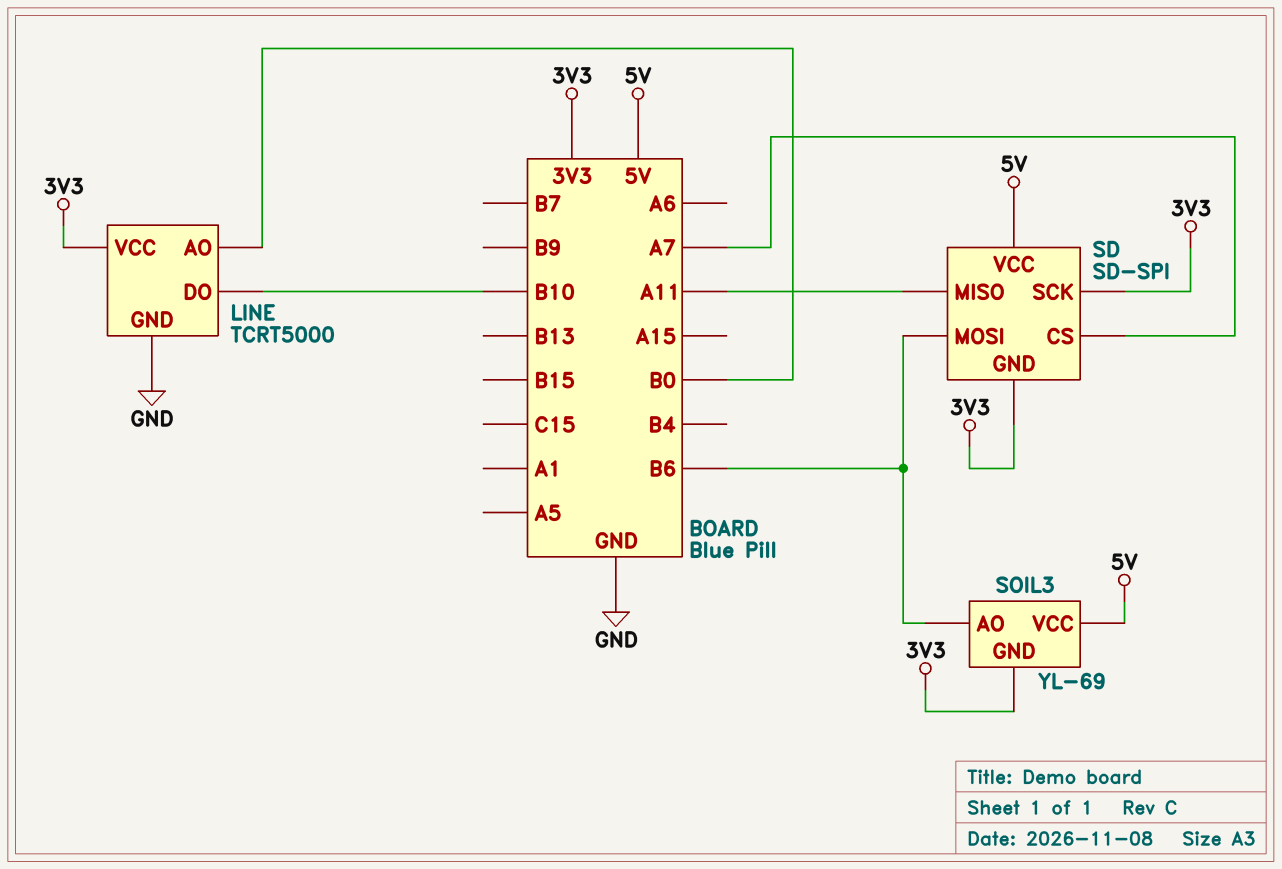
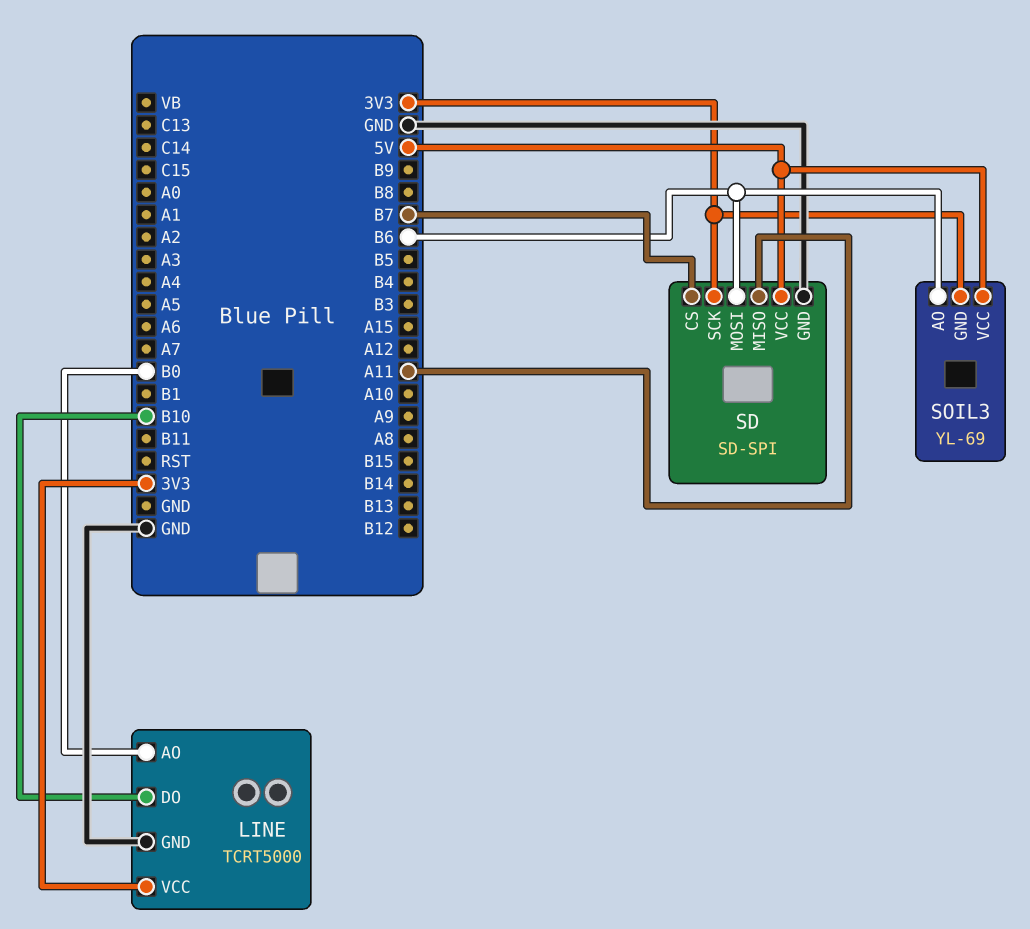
SD pin CS: A7 -> B7
SD pin GND: 3V3 -> GND

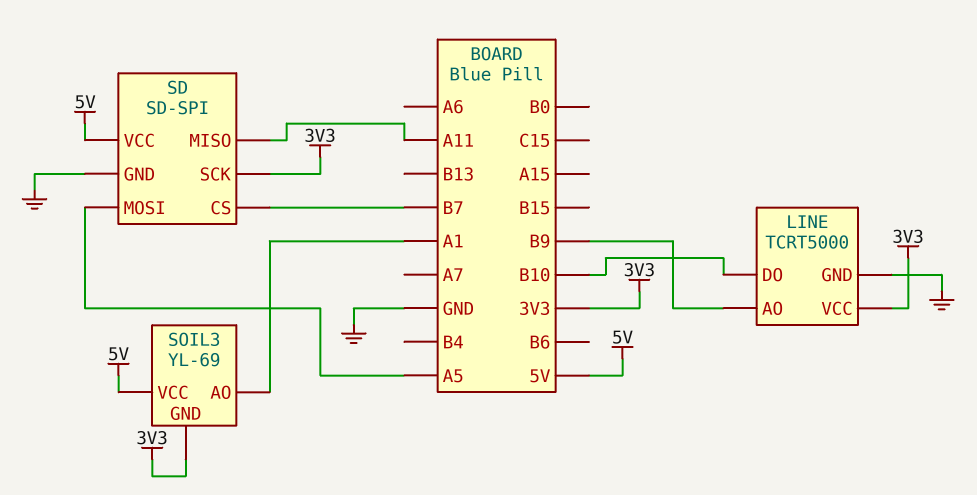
LINE pin AO: B0 -> B9
SD pin MOSI: B6 -> A5
SOIL3 pin AO: B6 -> A1

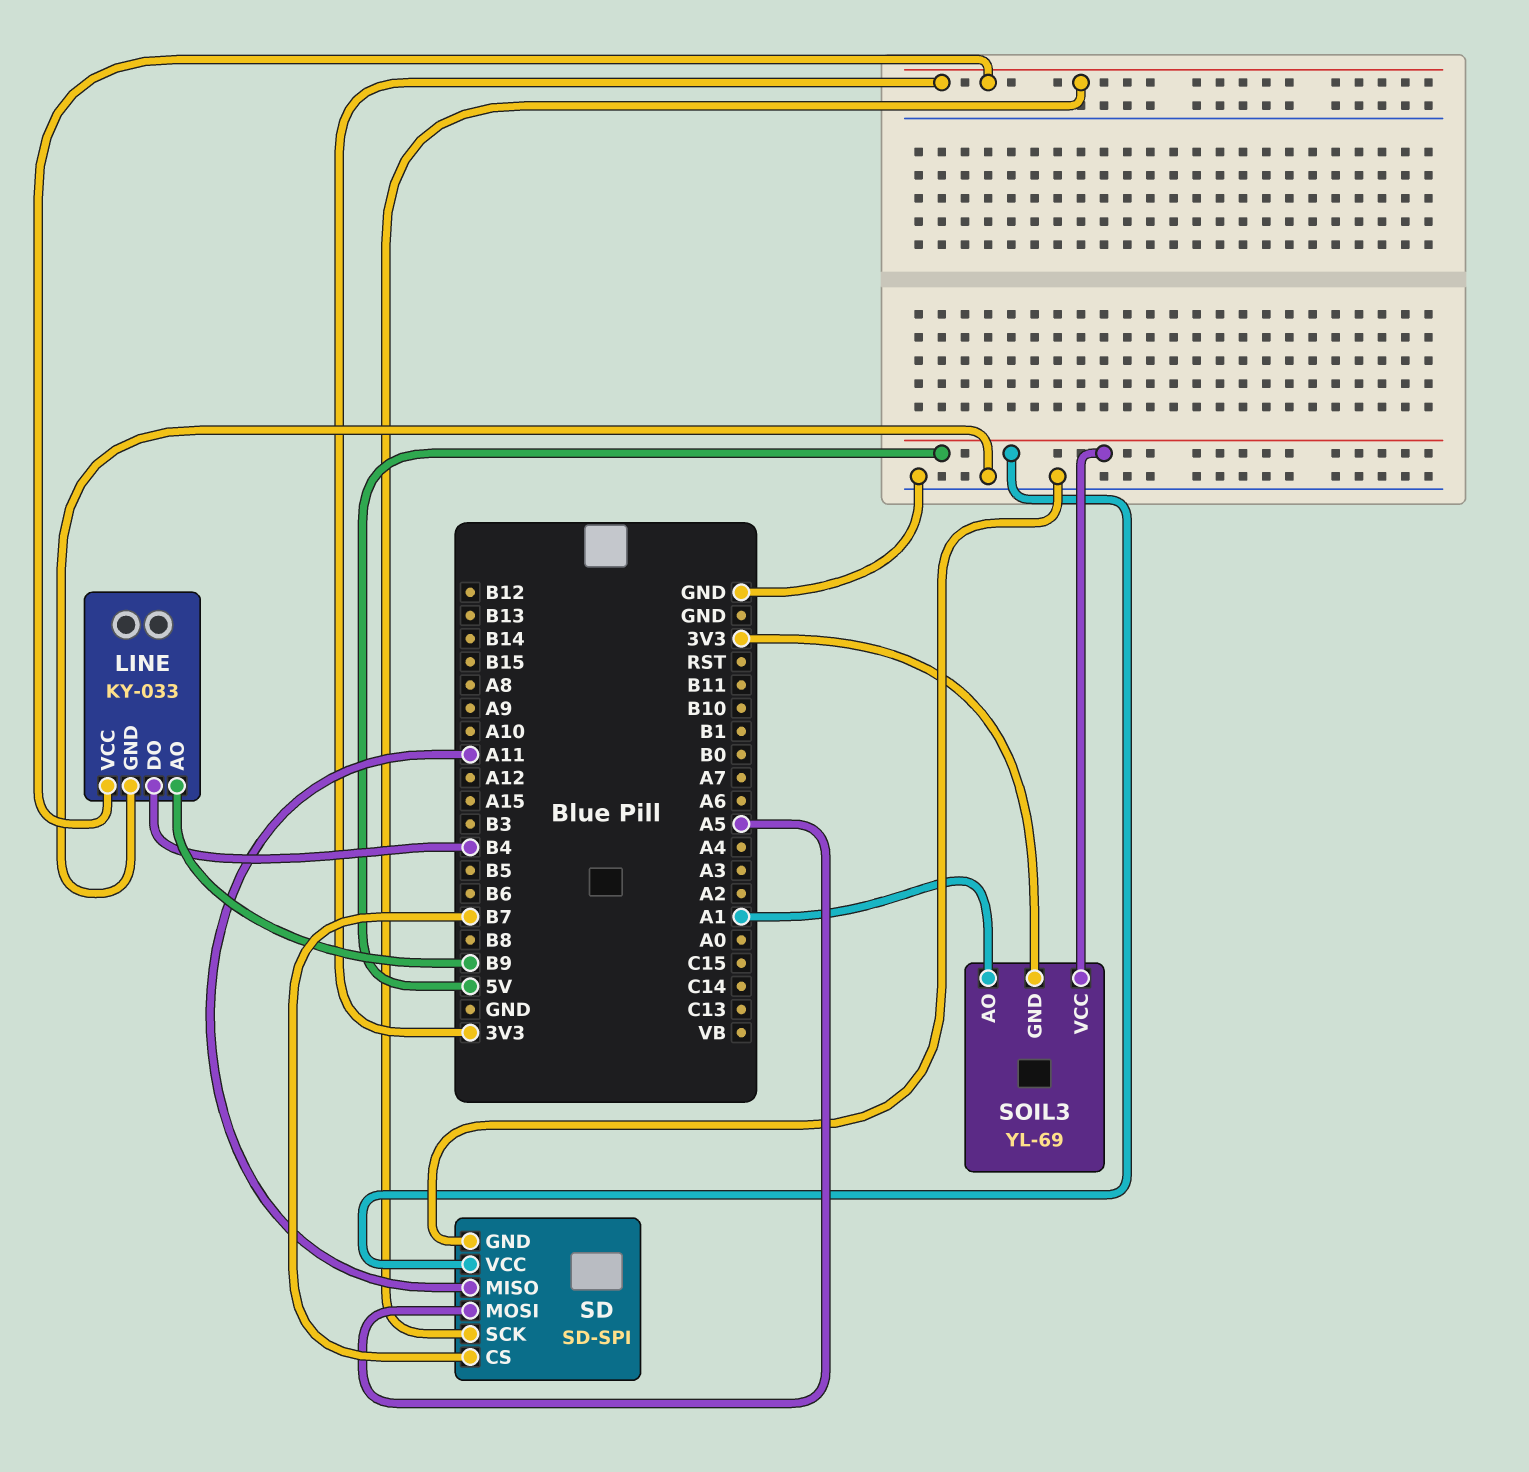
LINE: TCRT5000 -> KY-033
LINE pin DO: B10 -> B4

